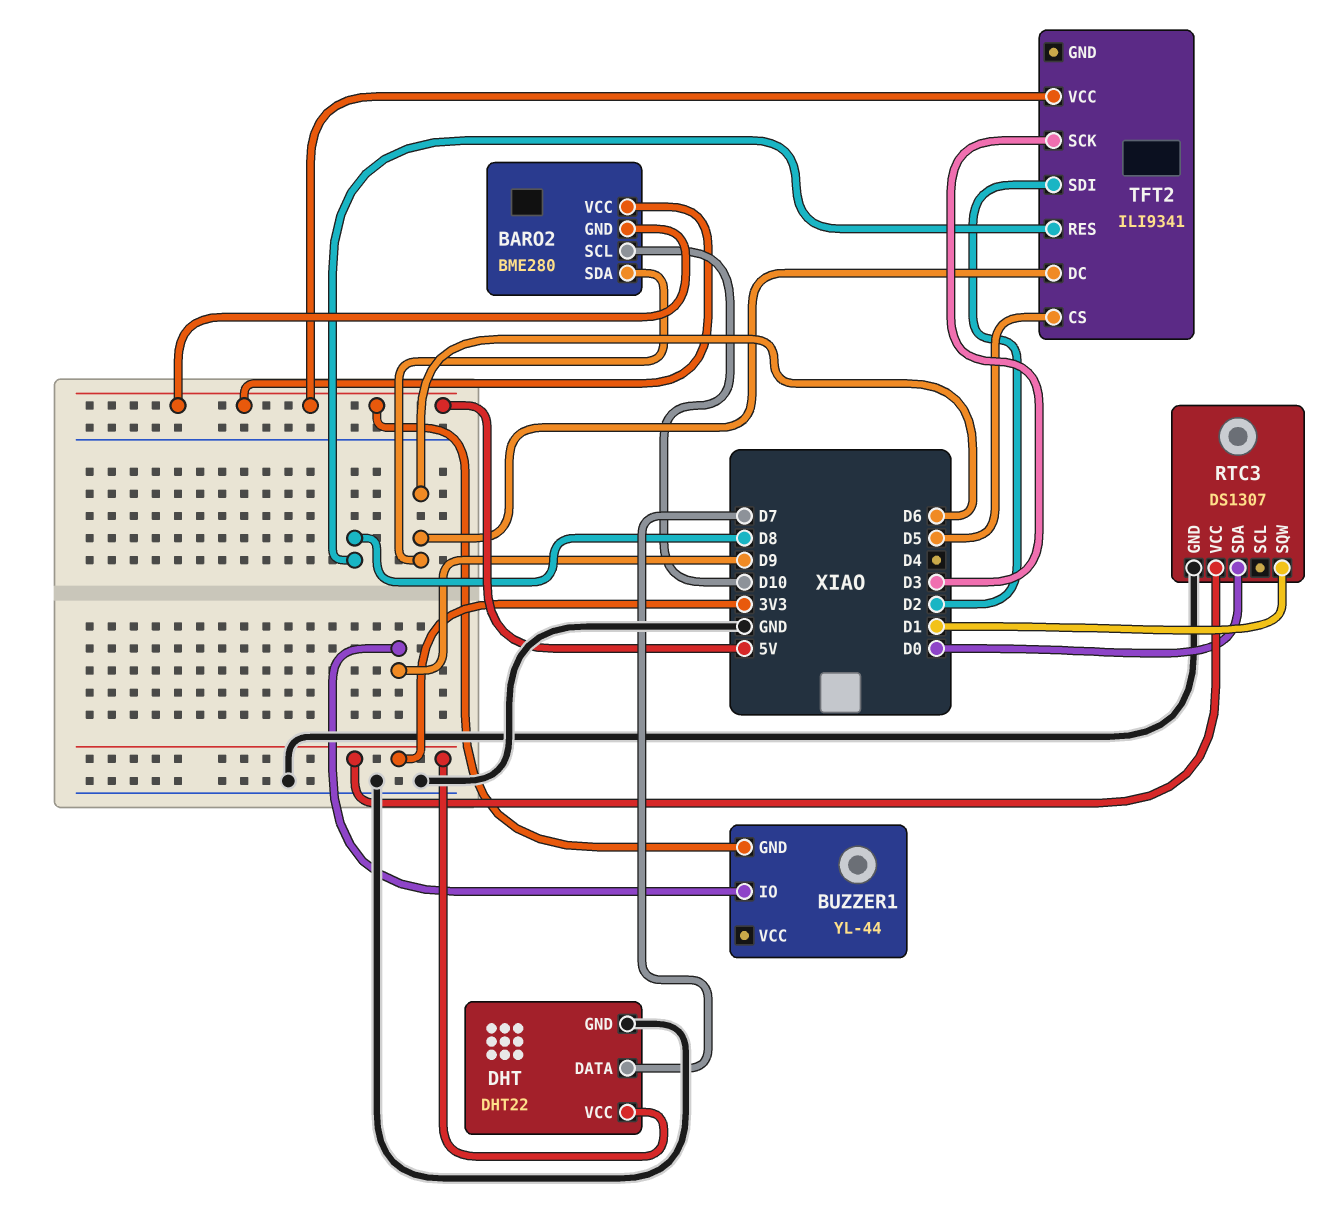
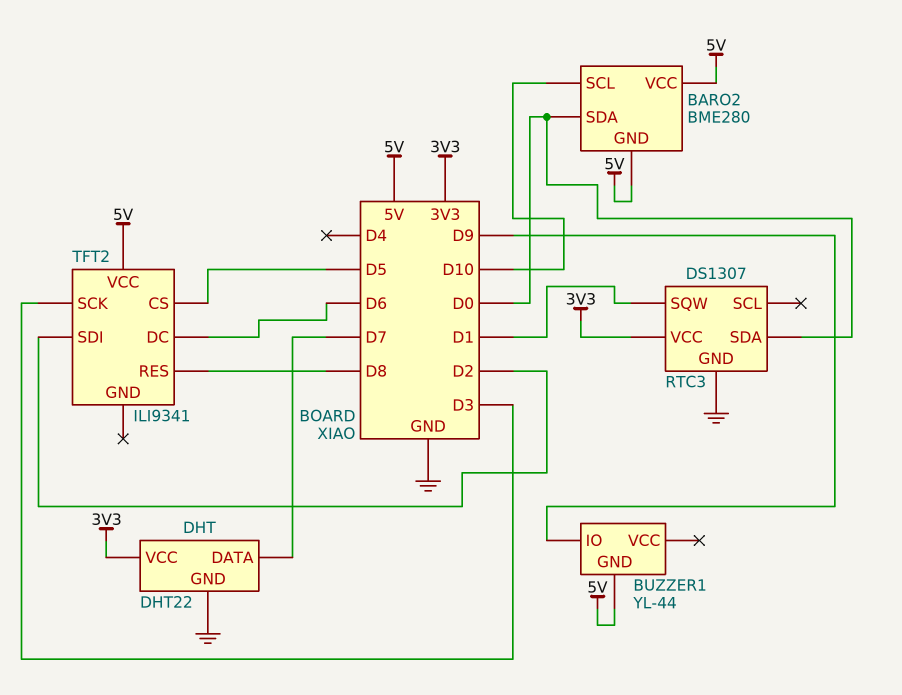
BARO2 pin SDA: D6 -> D0

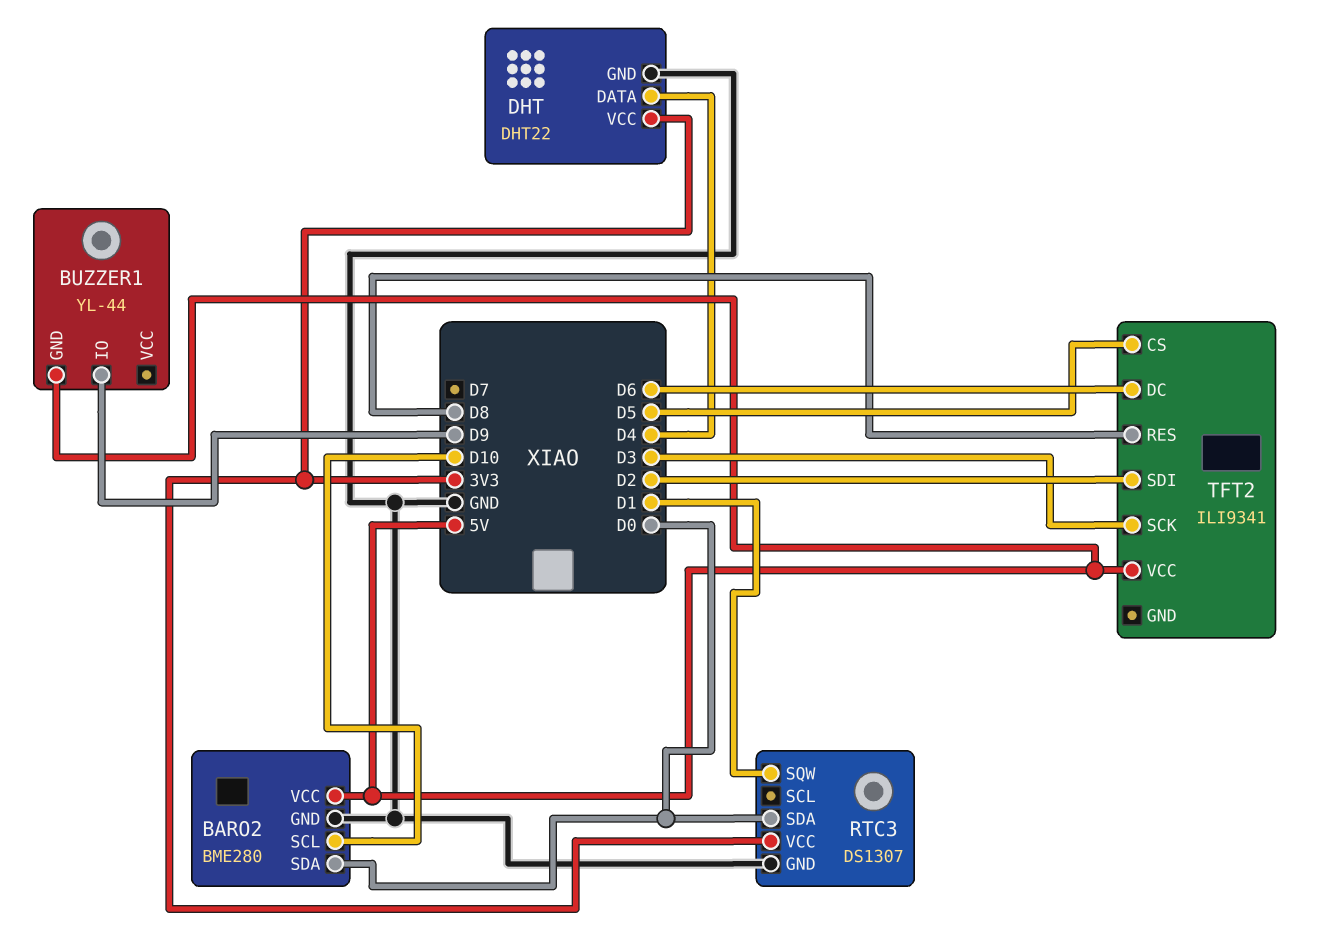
BARO2 pin GND: 5V -> GND
DHT pin DATA: D7 -> D4

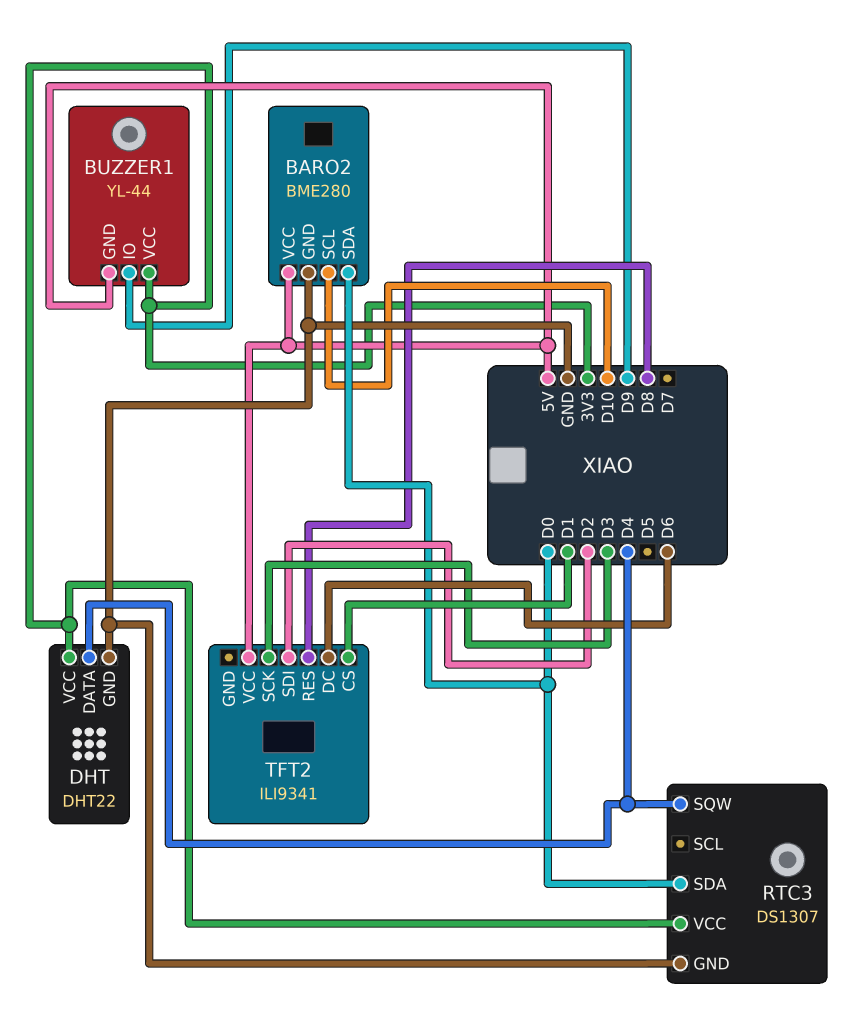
BUZZER1 pin VCC: none -> 3V3
RTC3 pin SQW: D1 -> D4
TFT2 pin CS: D5 -> D1

